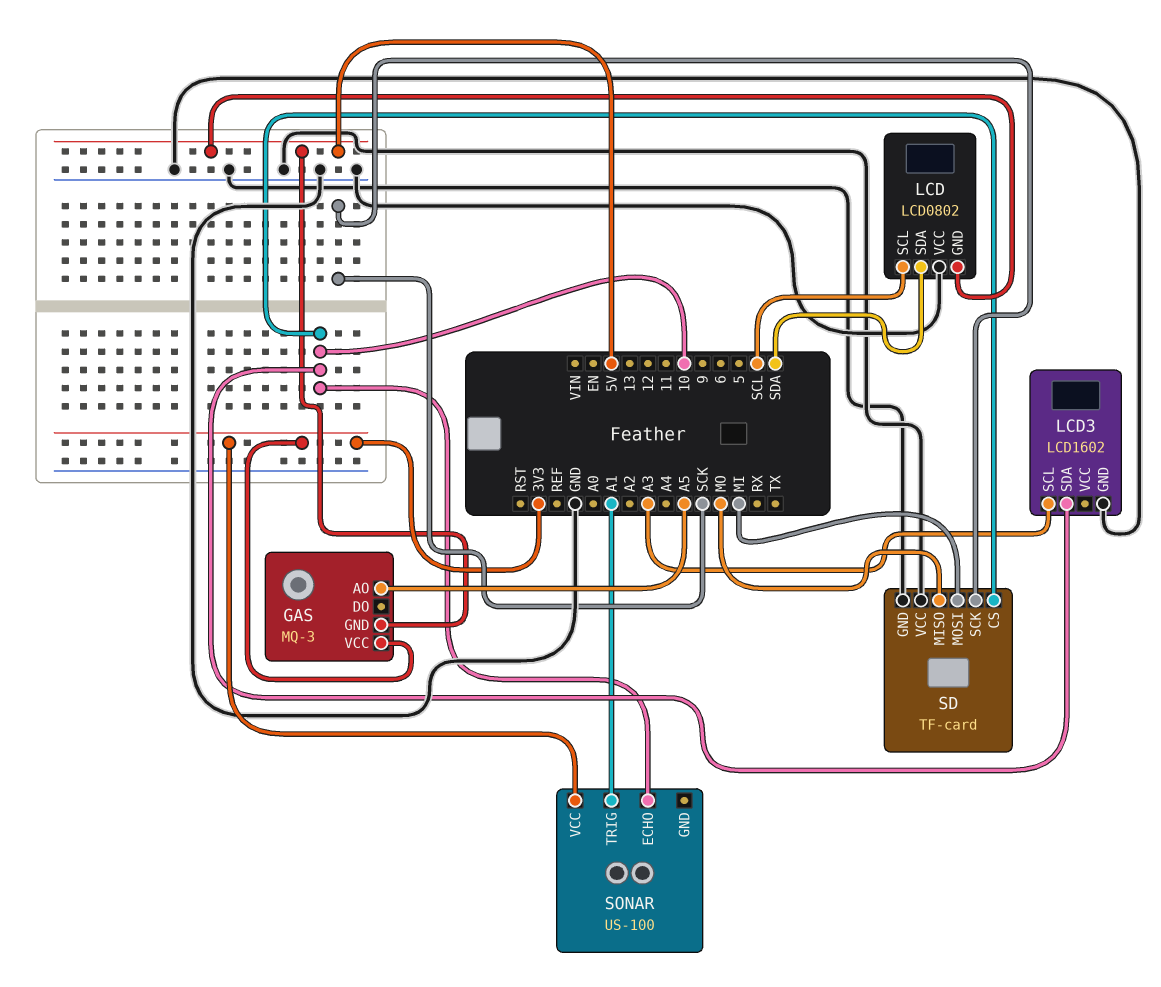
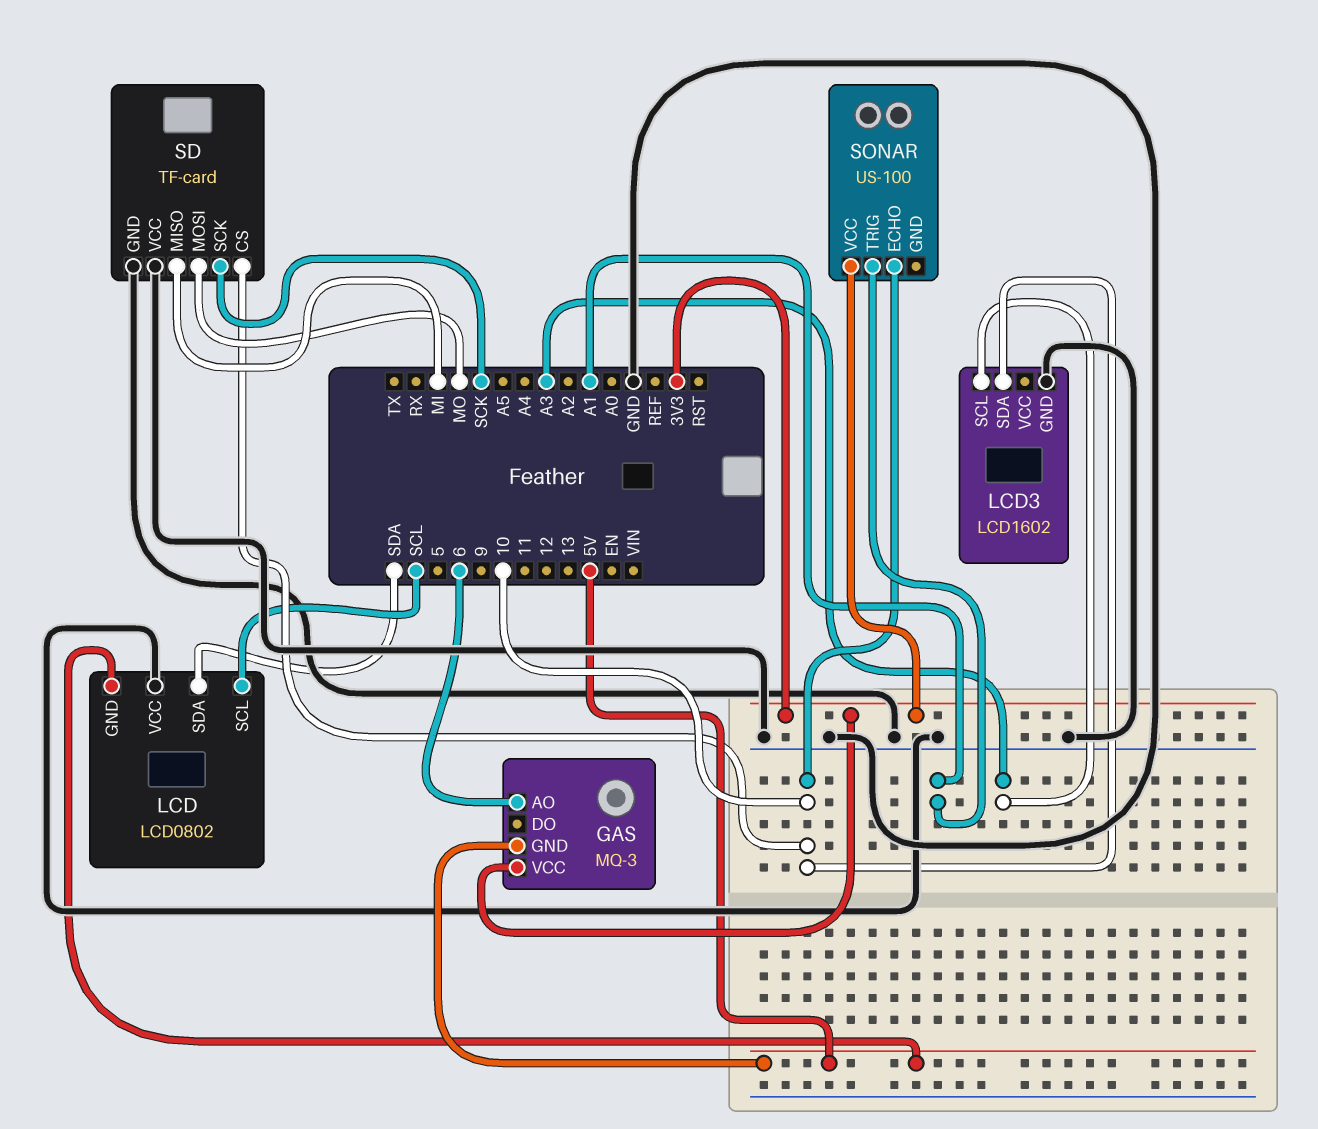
GAS pin AO: A5 -> 6
SD pin MISO: MO -> MI
SD pin MOSI: MI -> MO

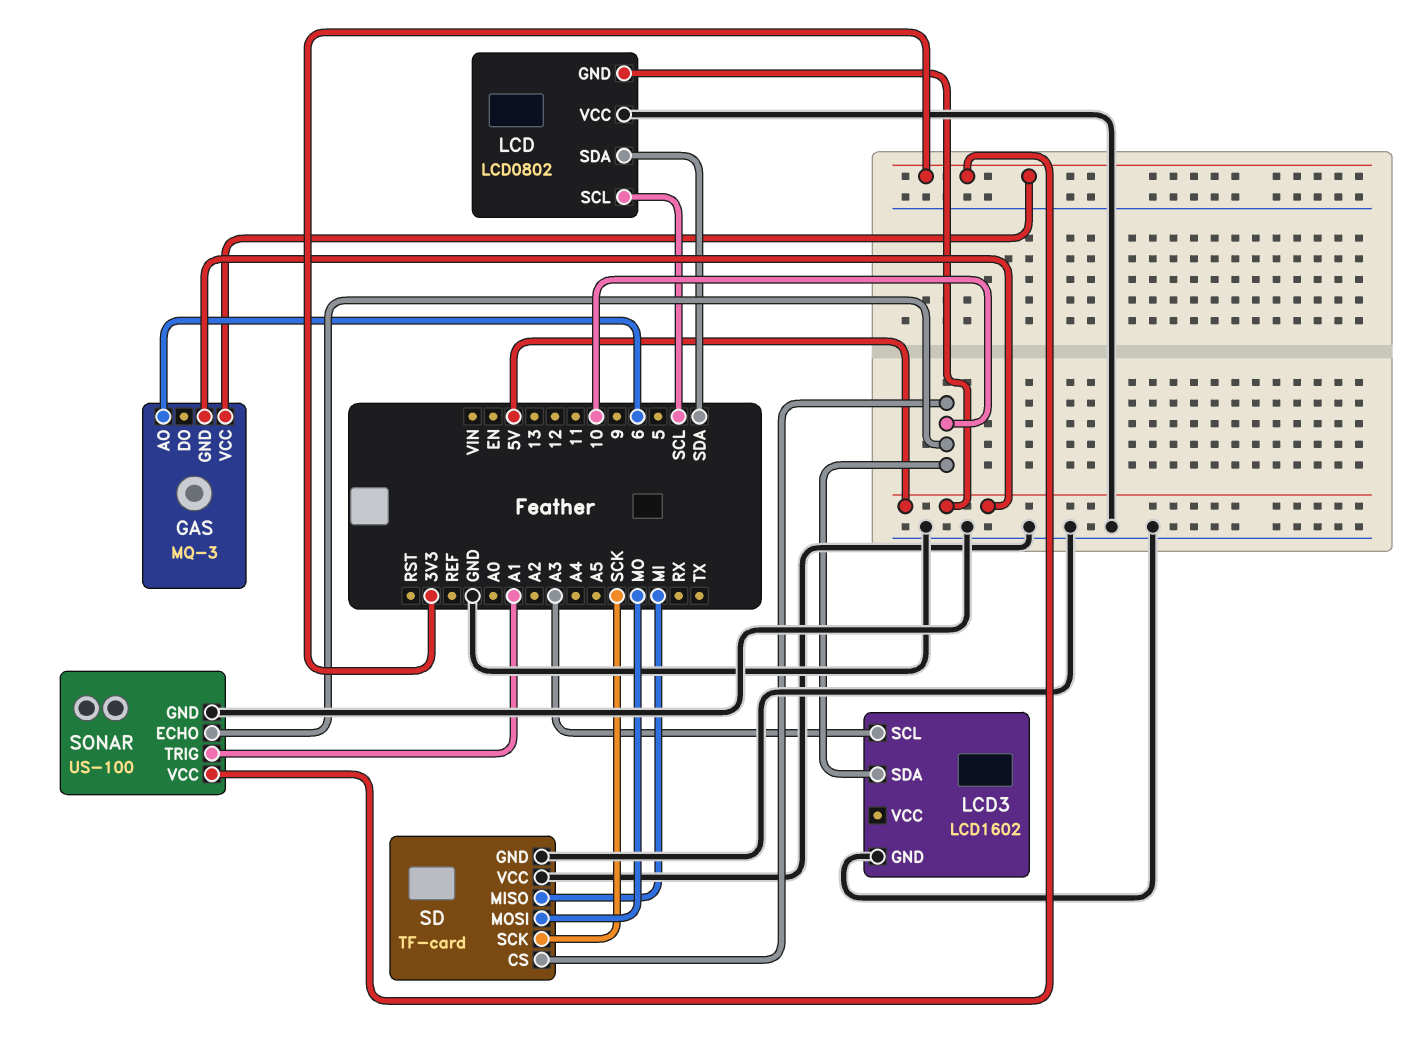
SONAR pin GND: none -> GND

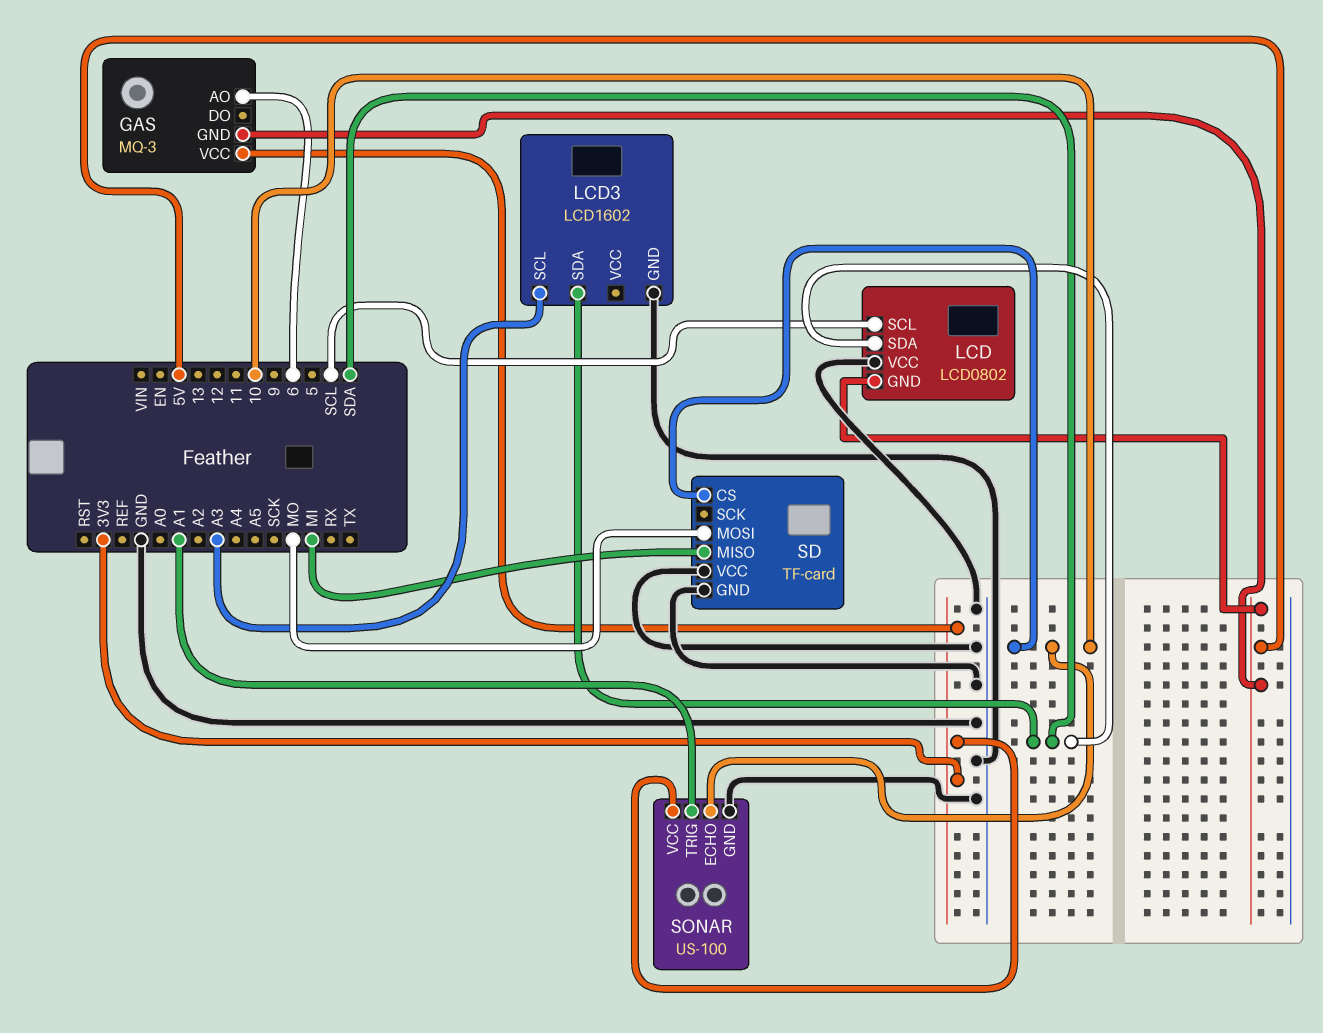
LCD3 pin SDA: 10 -> SDA
SD pin SCK: SCK -> none

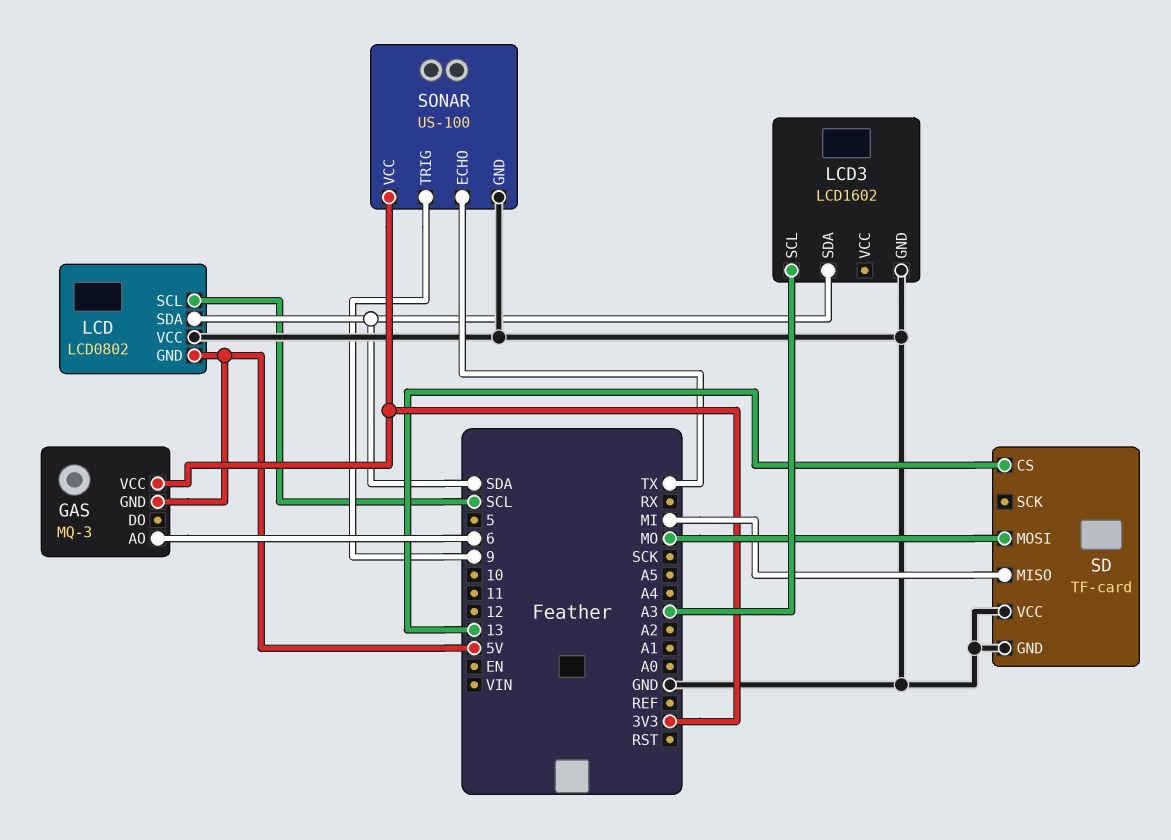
SD pin CS: 10 -> 13
SONAR pin ECHO: 10 -> TX
SONAR pin TRIG: A1 -> 9

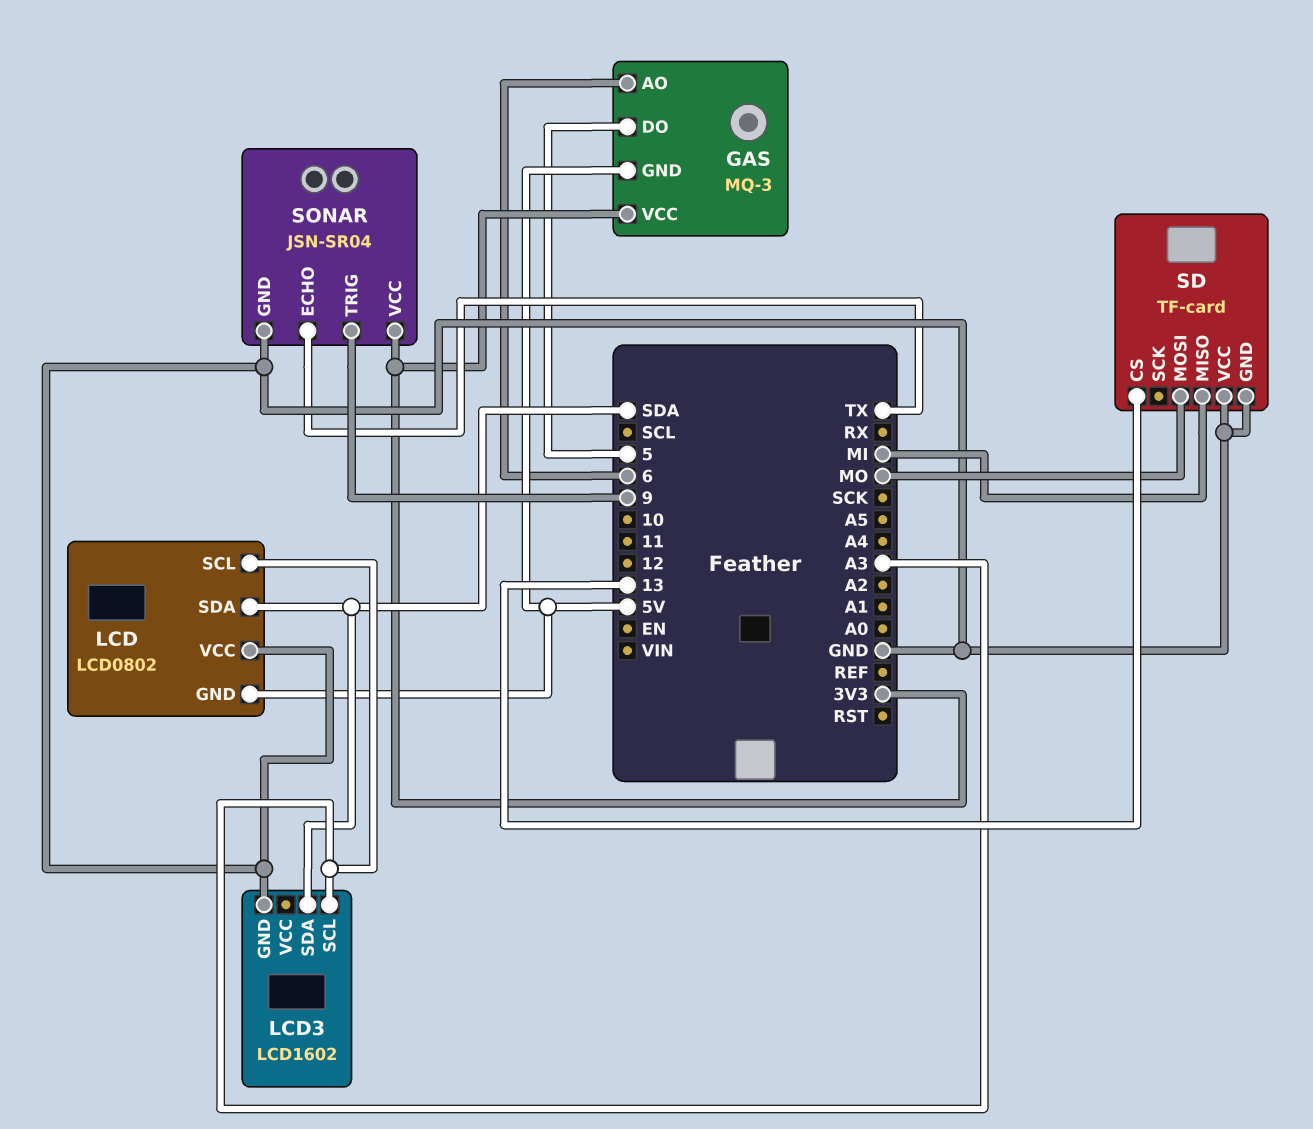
GAS pin DO: none -> 5
LCD pin SCL: SCL -> A3
SONAR: US-100 -> JSN-SR04

